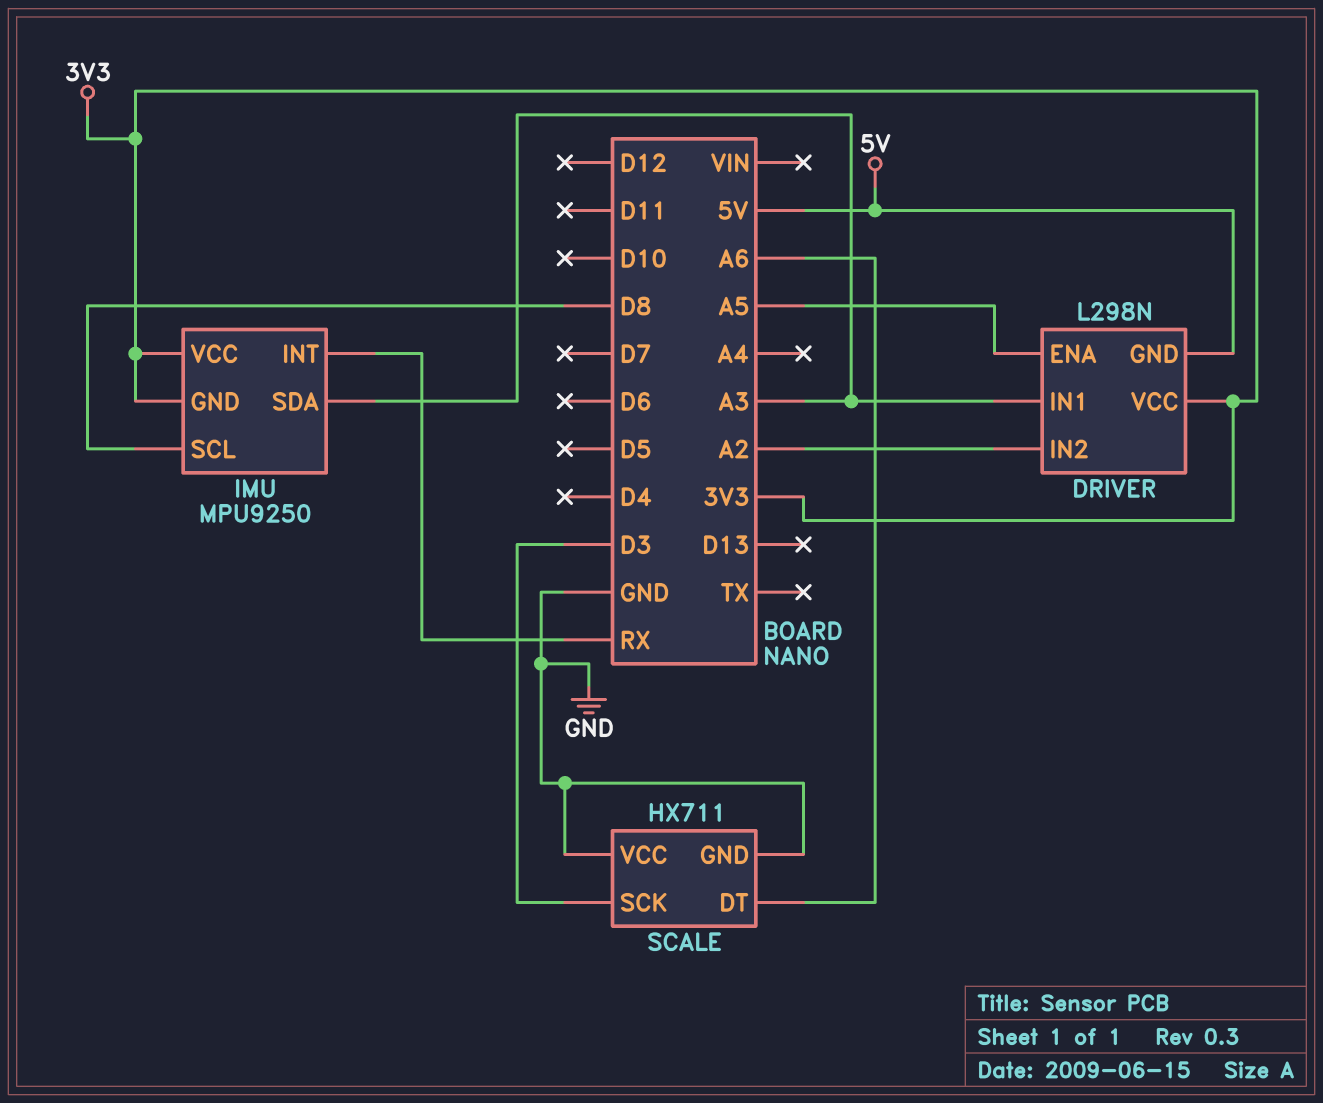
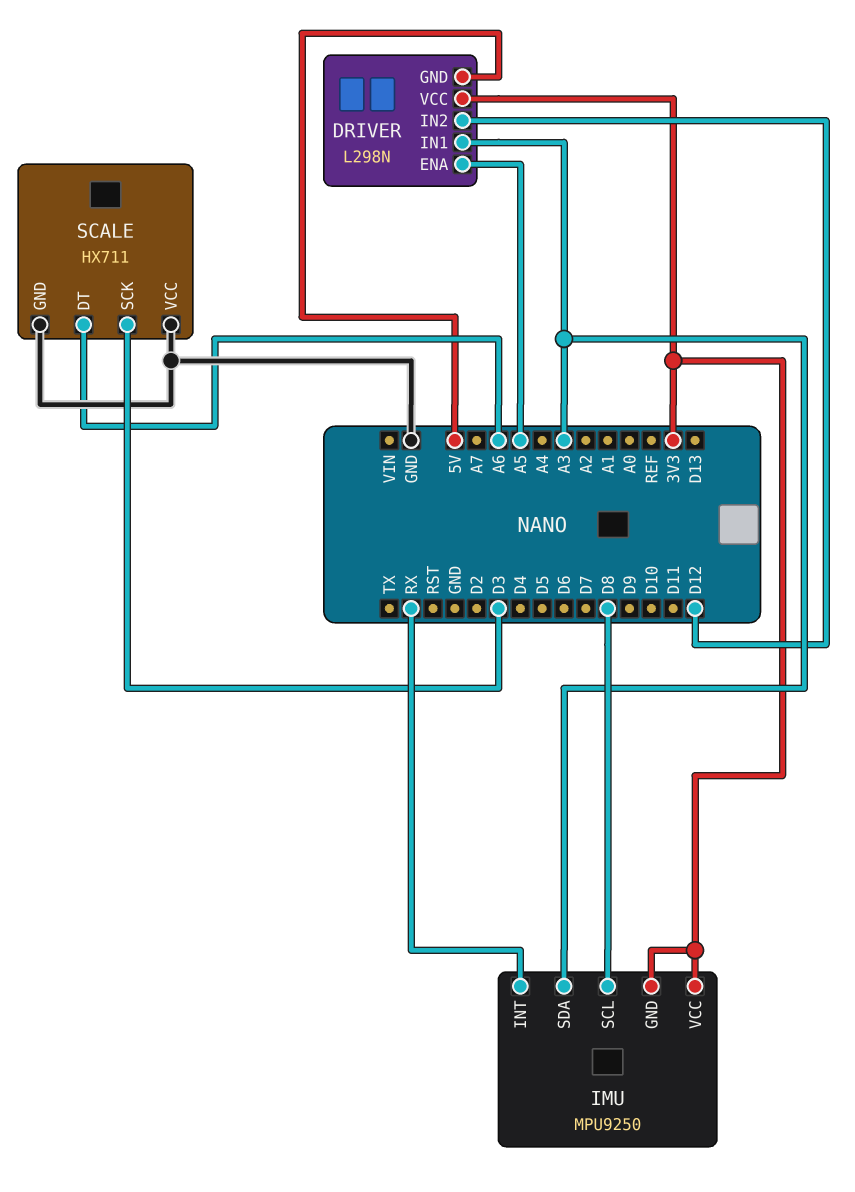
DRIVER pin IN2: A2 -> D12

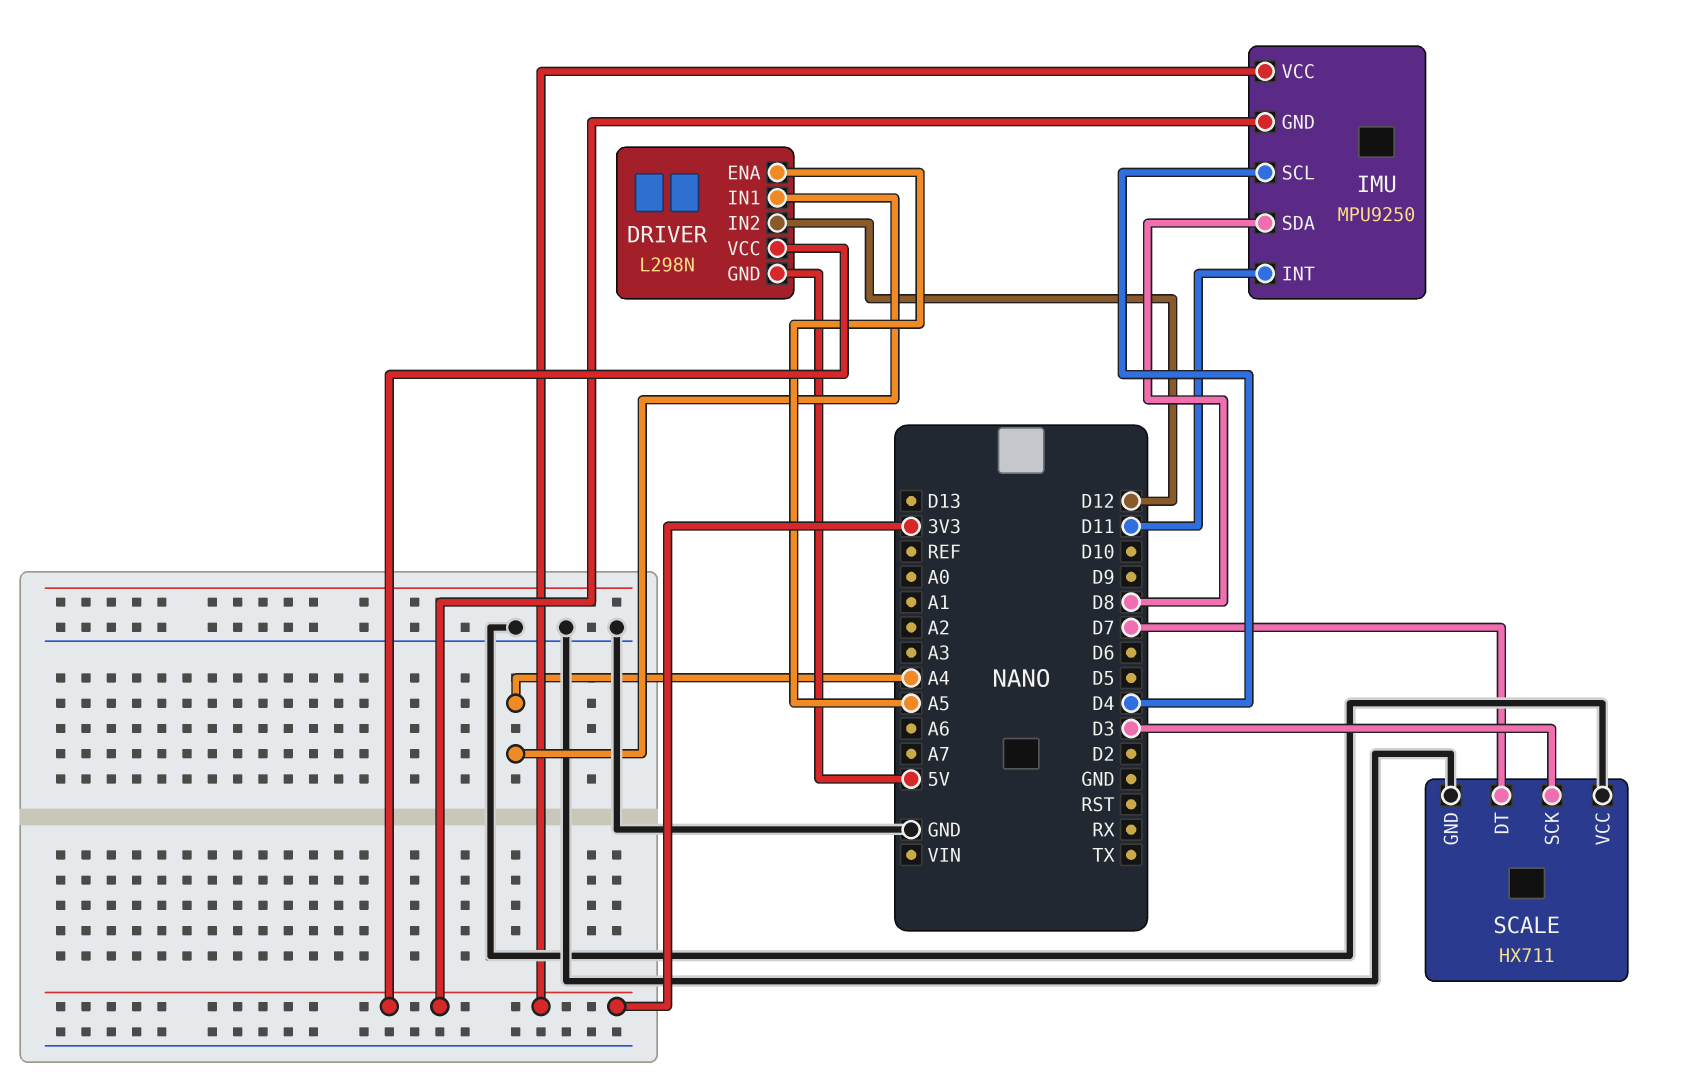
DRIVER pin IN1: A3 -> A4
IMU pin INT: RX -> D11
IMU pin SCL: D8 -> D4
IMU pin SDA: A3 -> D8
SCALE pin DT: A6 -> D7

